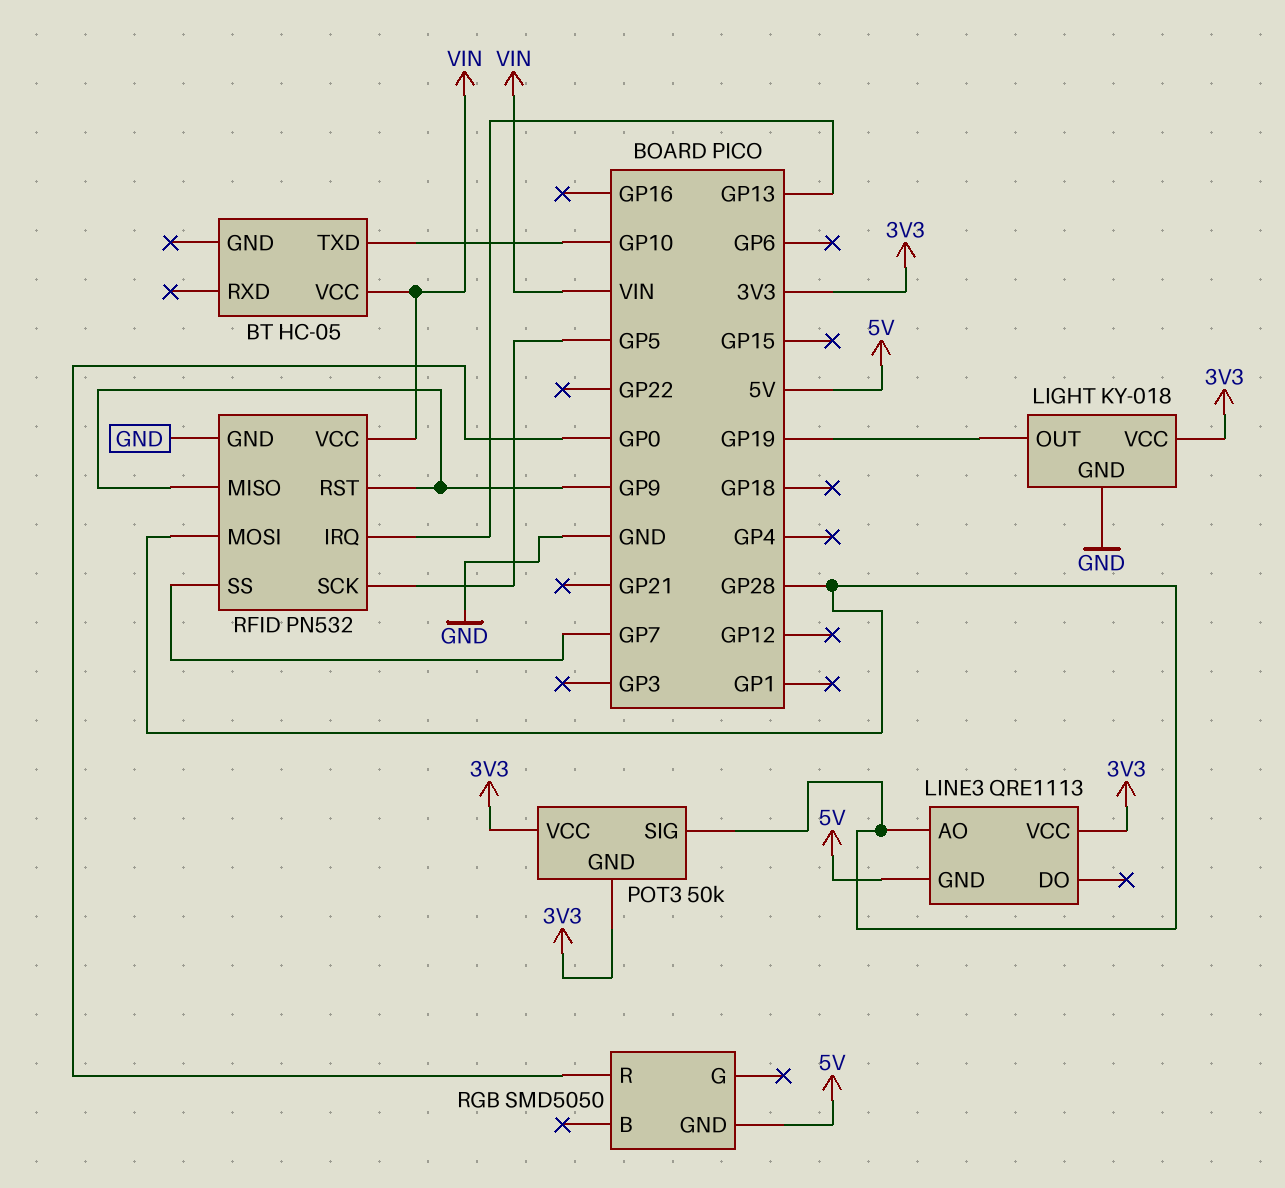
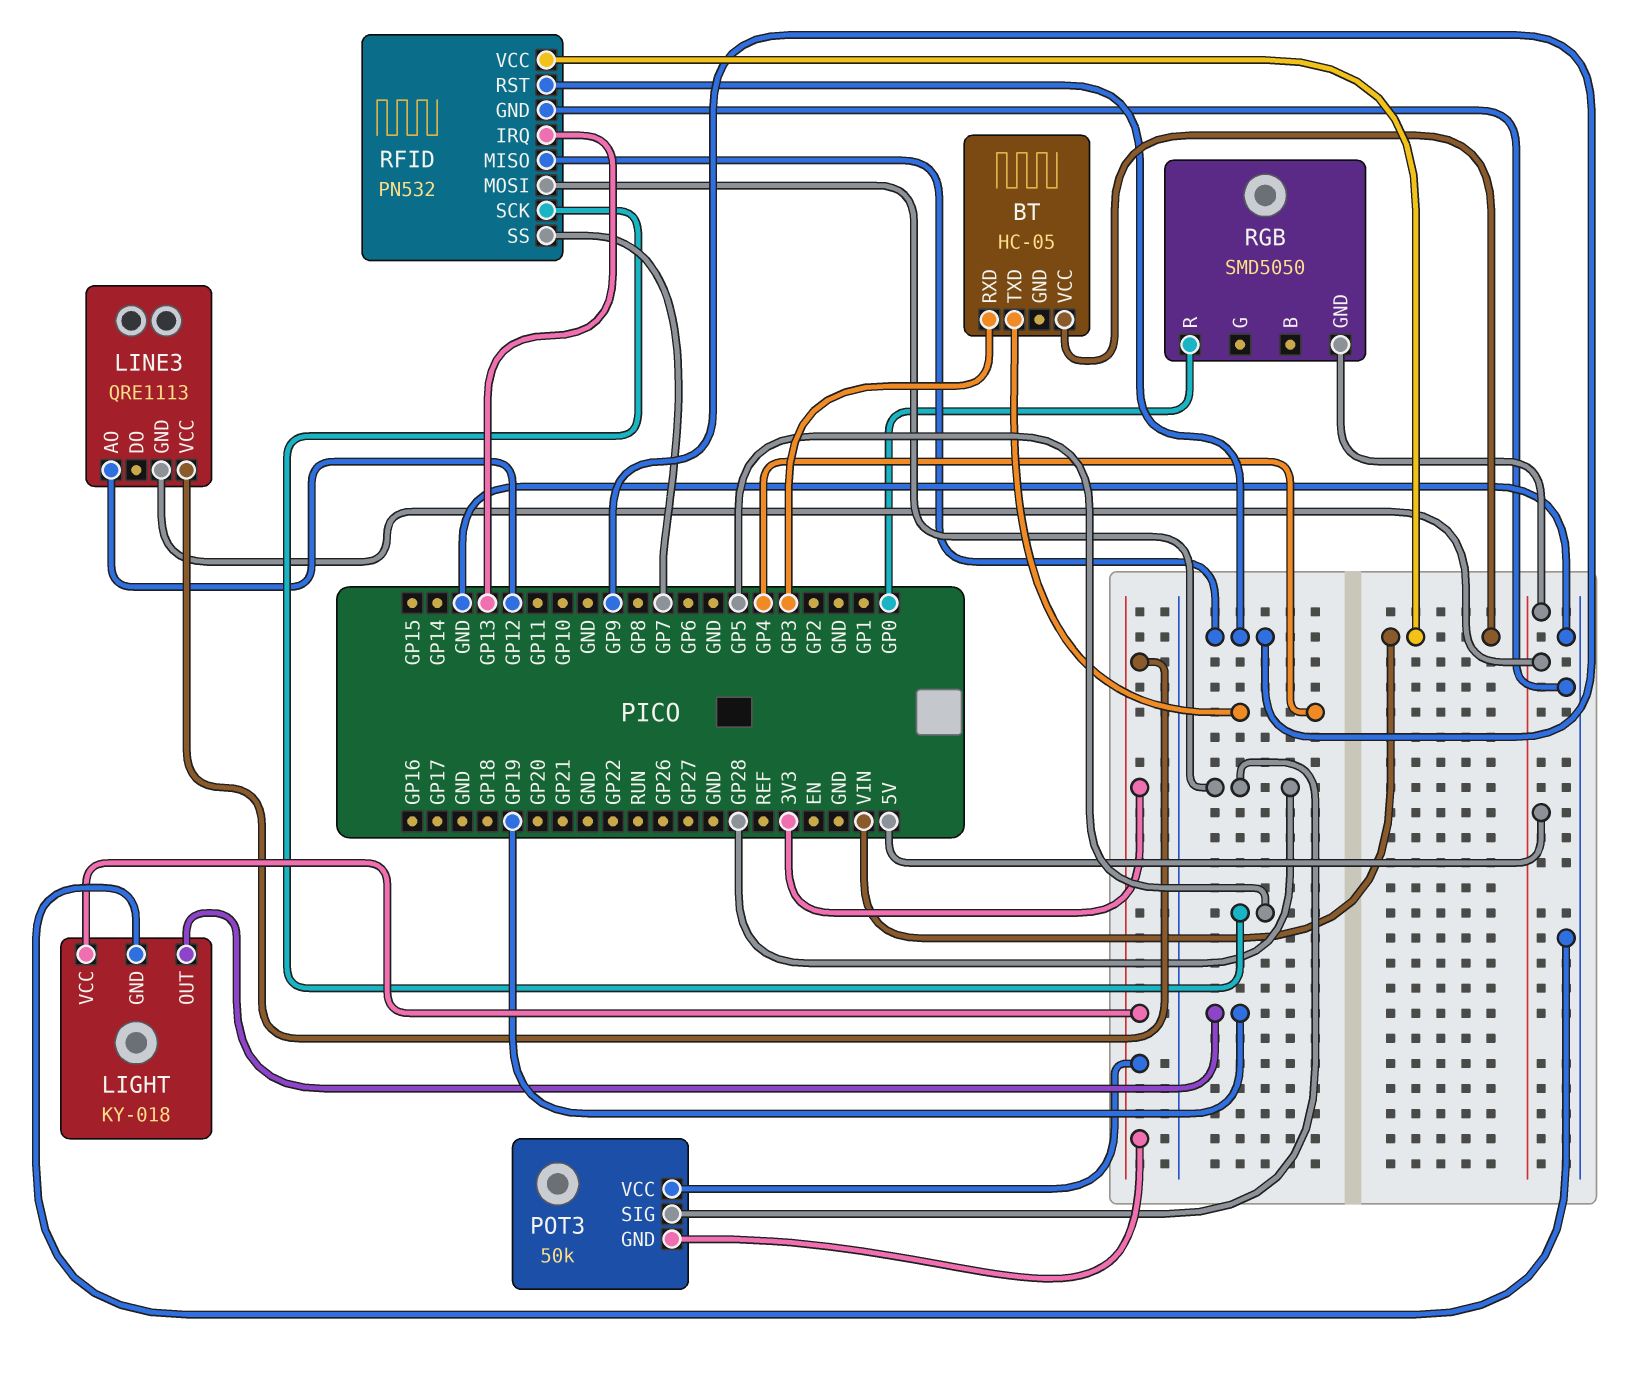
BT pin RXD: none -> GP3
BT pin TXD: GP10 -> GP4
LINE3 pin AO: GP28 -> GP12

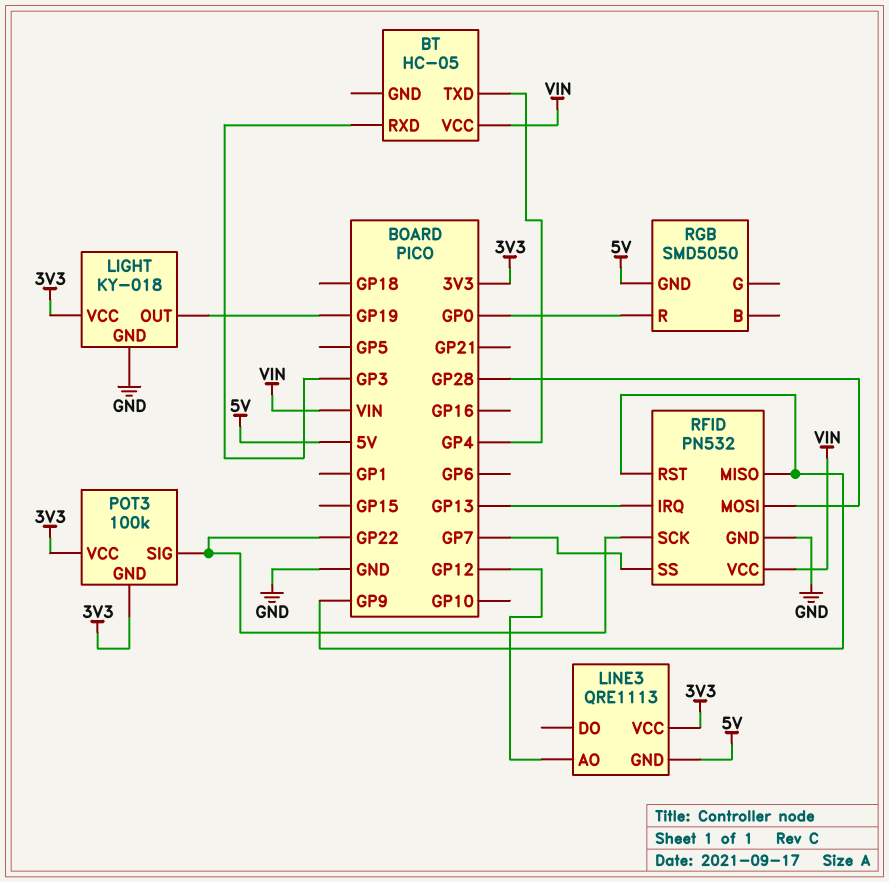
POT3: 50k -> 100k
POT3 pin SIG: GP28 -> GP22
RFID pin SCK: GP5 -> GP22

